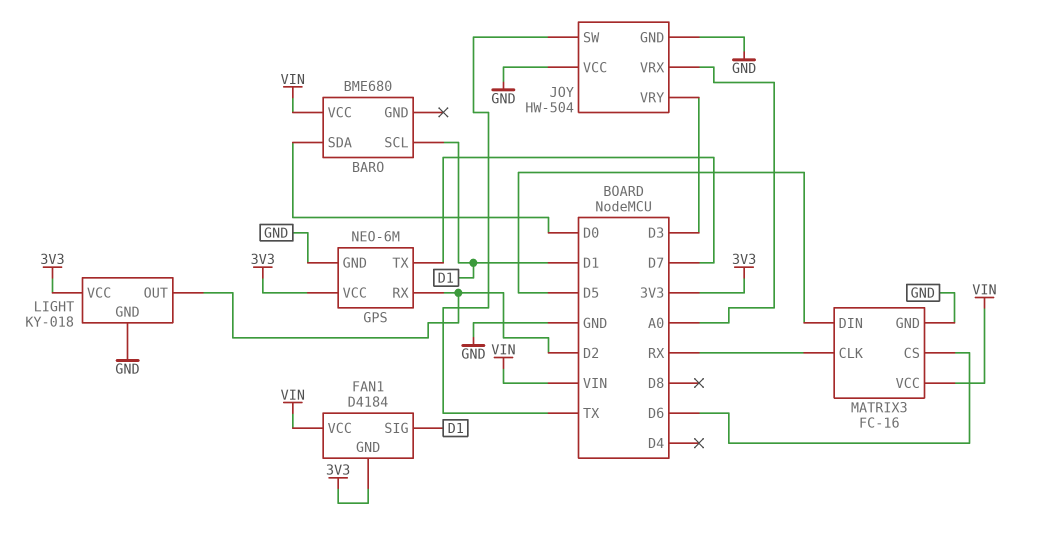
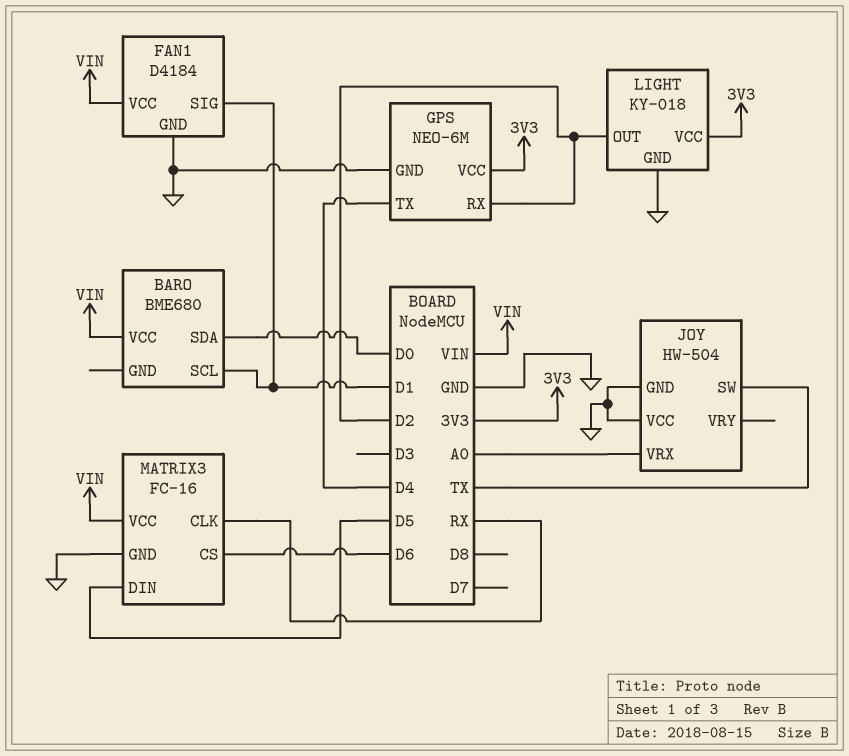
FAN1 pin GND: 3V3 -> GND
GPS pin TX: D7 -> D4
JOY pin VRY: D3 -> none

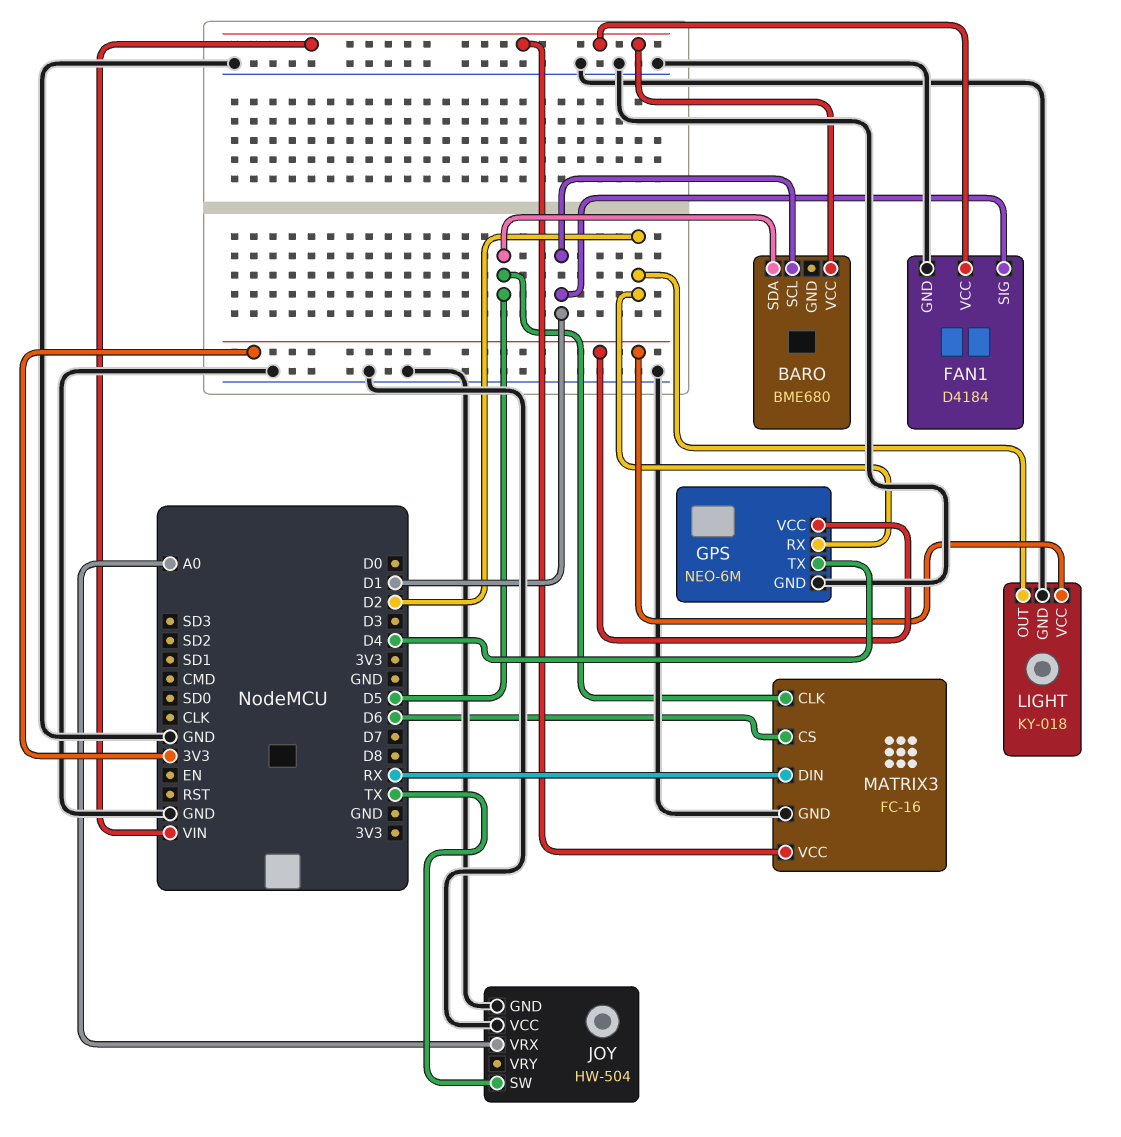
BARO pin SDA: D0 -> D5
MATRIX3 pin CLK: RX -> D5
MATRIX3 pin DIN: D5 -> RX

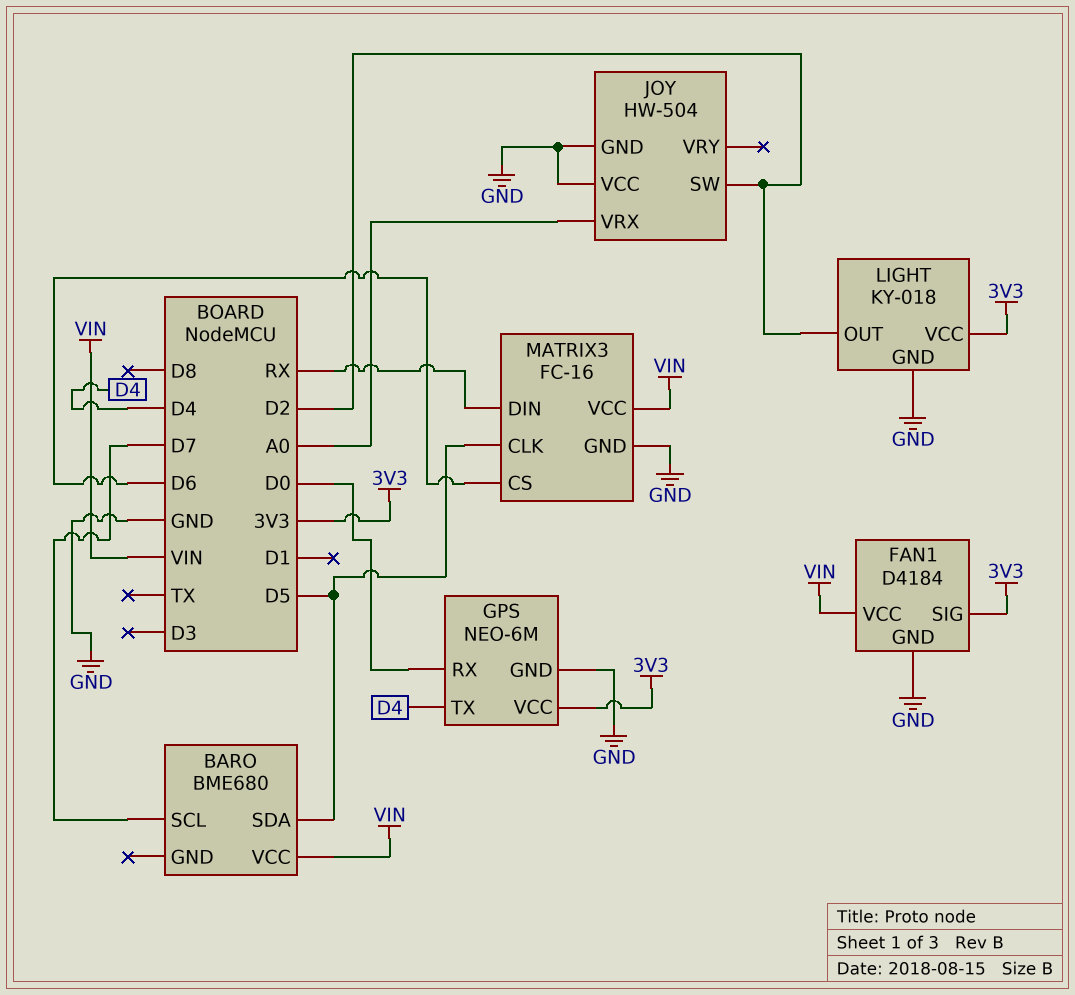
BARO pin SCL: D1 -> D7
FAN1 pin SIG: D1 -> 3V3
GPS pin RX: D2 -> D0
JOY pin SW: TX -> D2

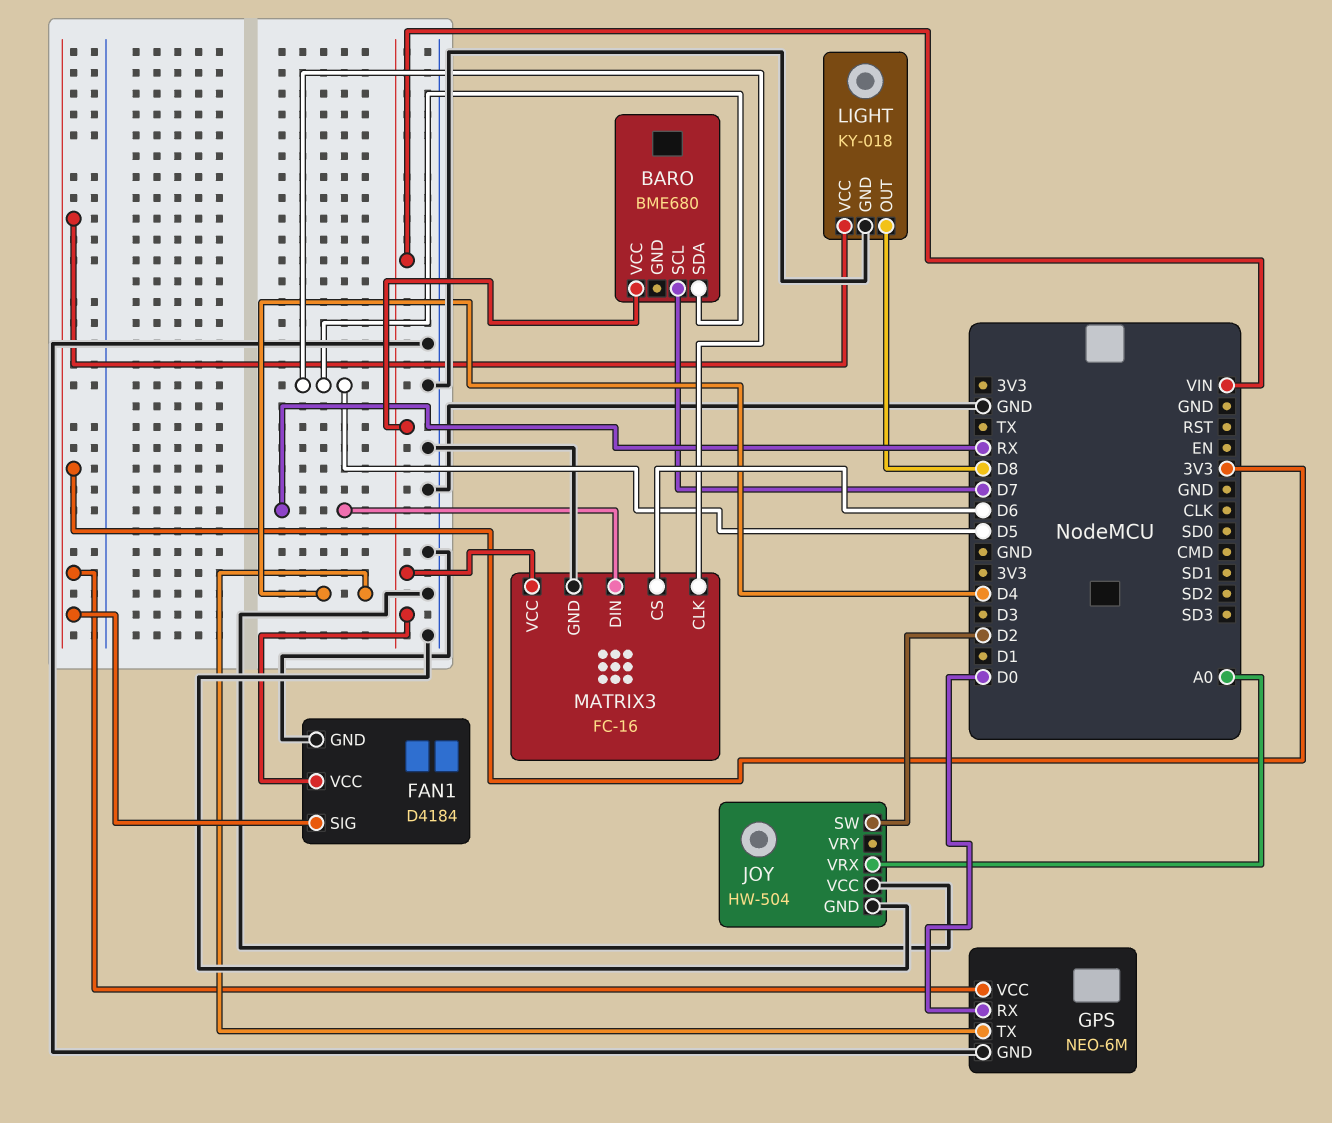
LIGHT pin OUT: D2 -> D8

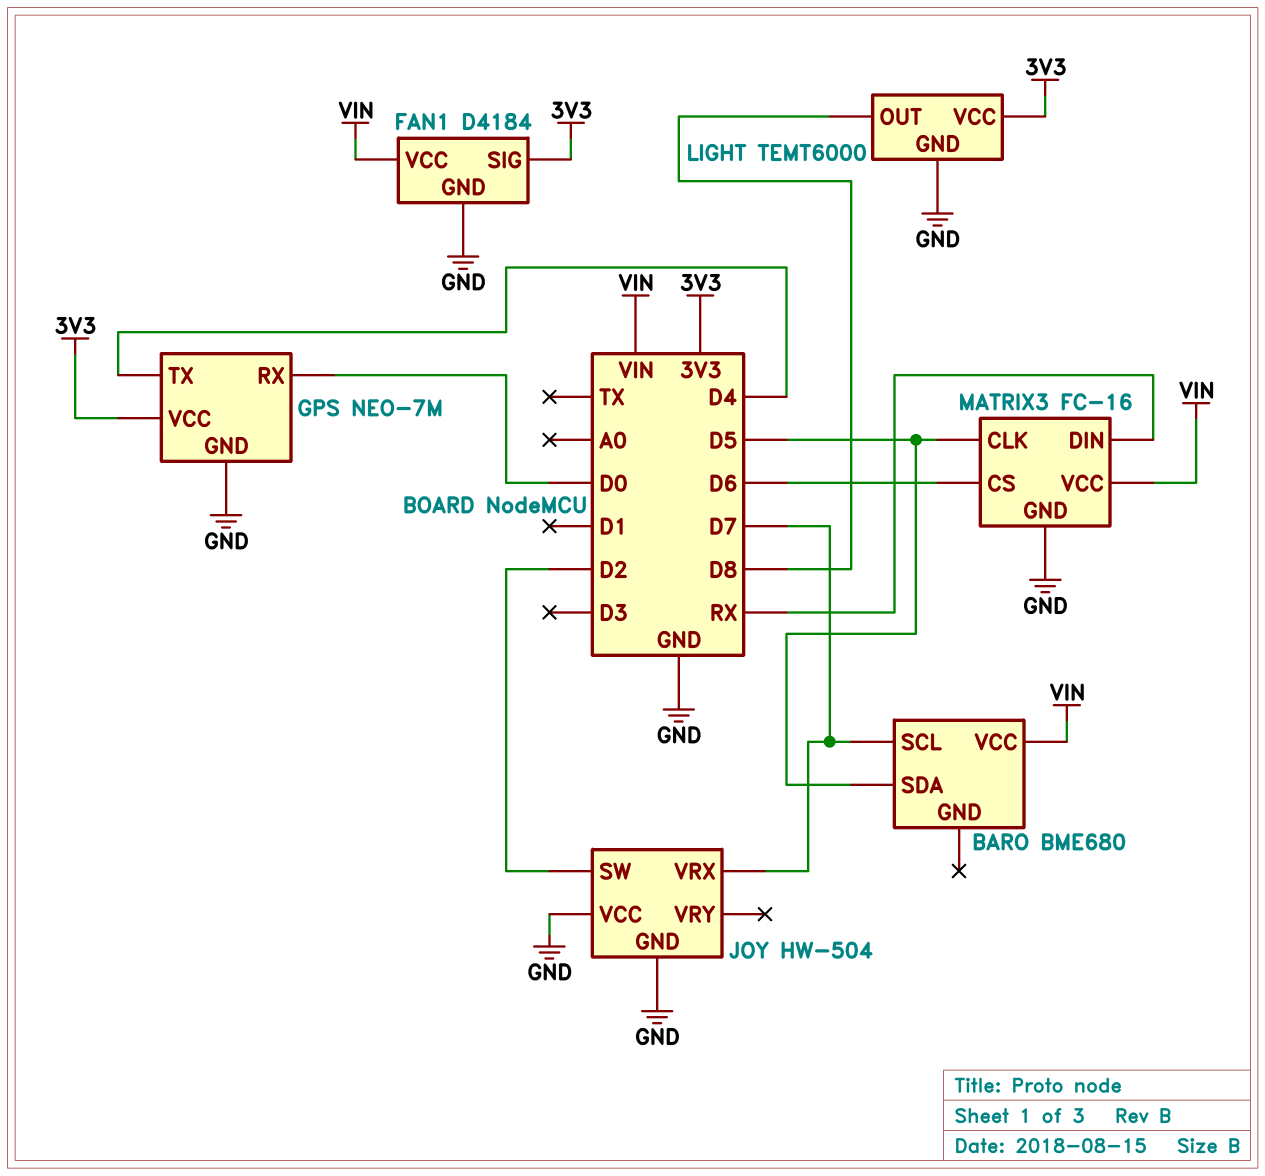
GPS: NEO-6M -> NEO-7M
JOY pin VRX: A0 -> D7
LIGHT: KY-018 -> TEMT6000

